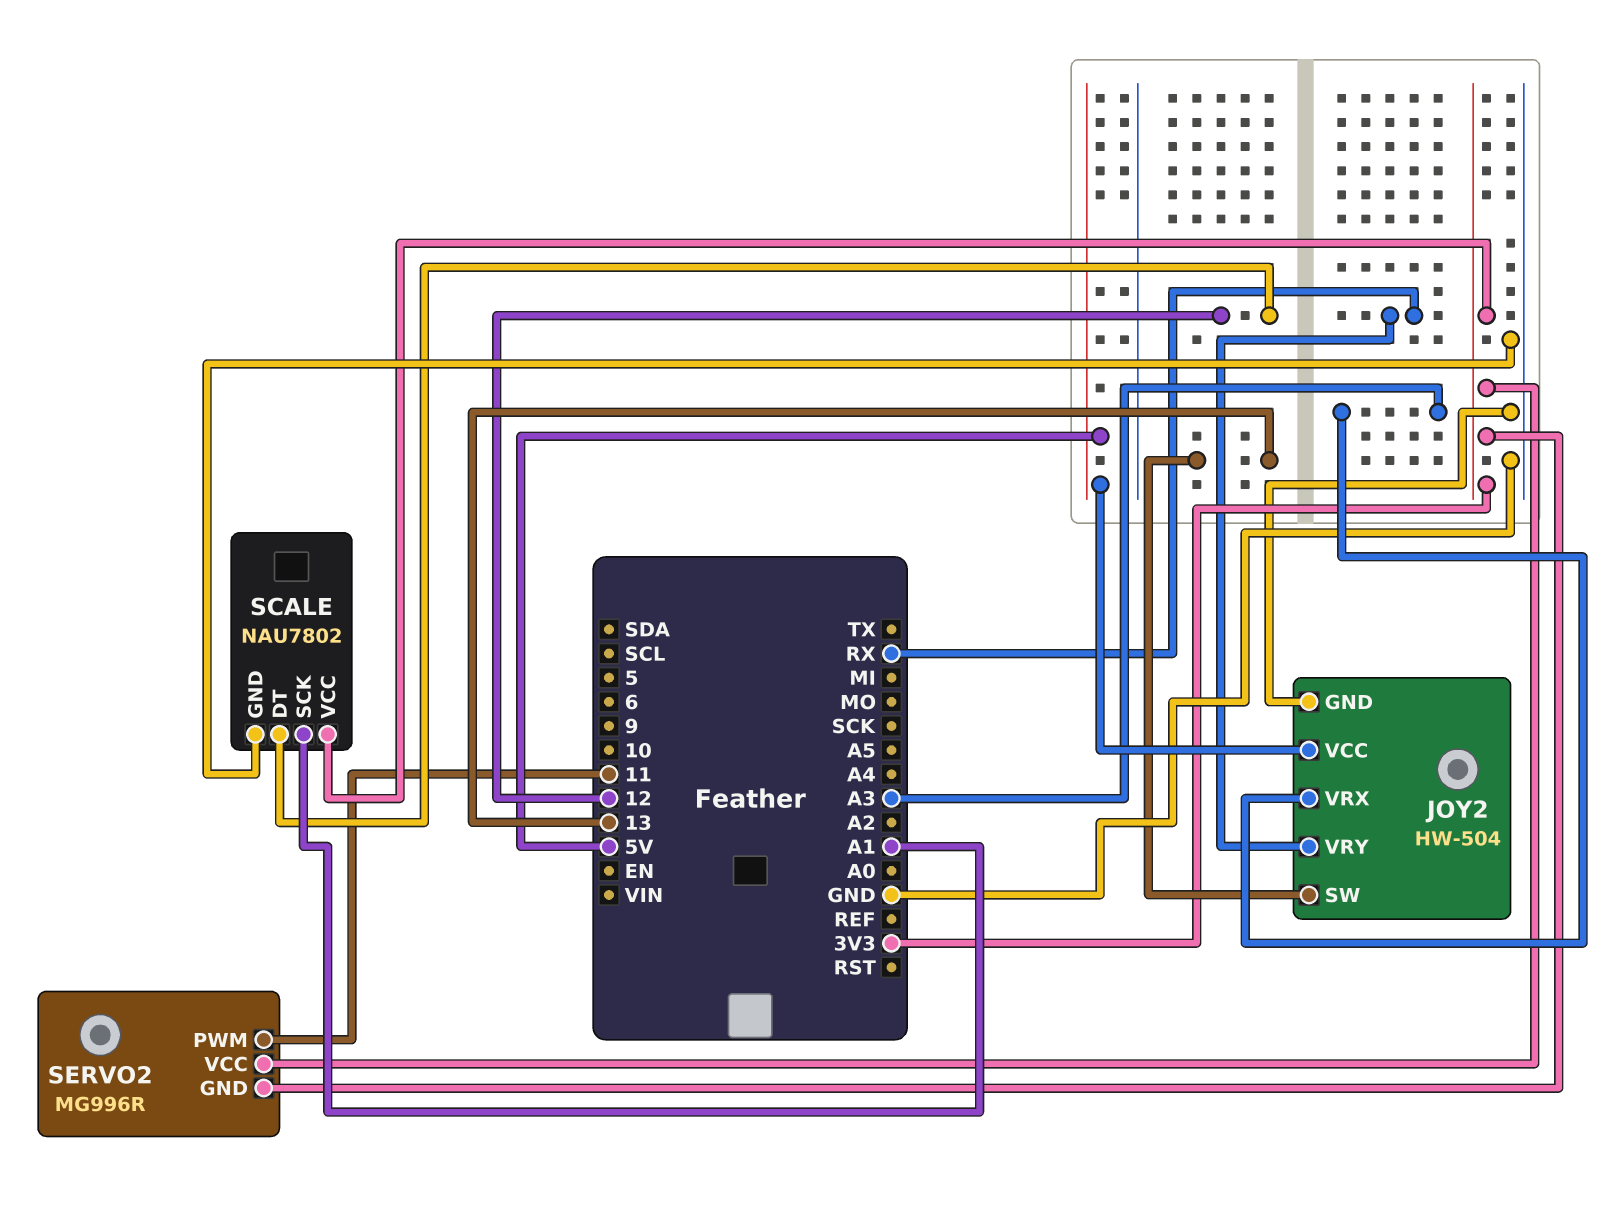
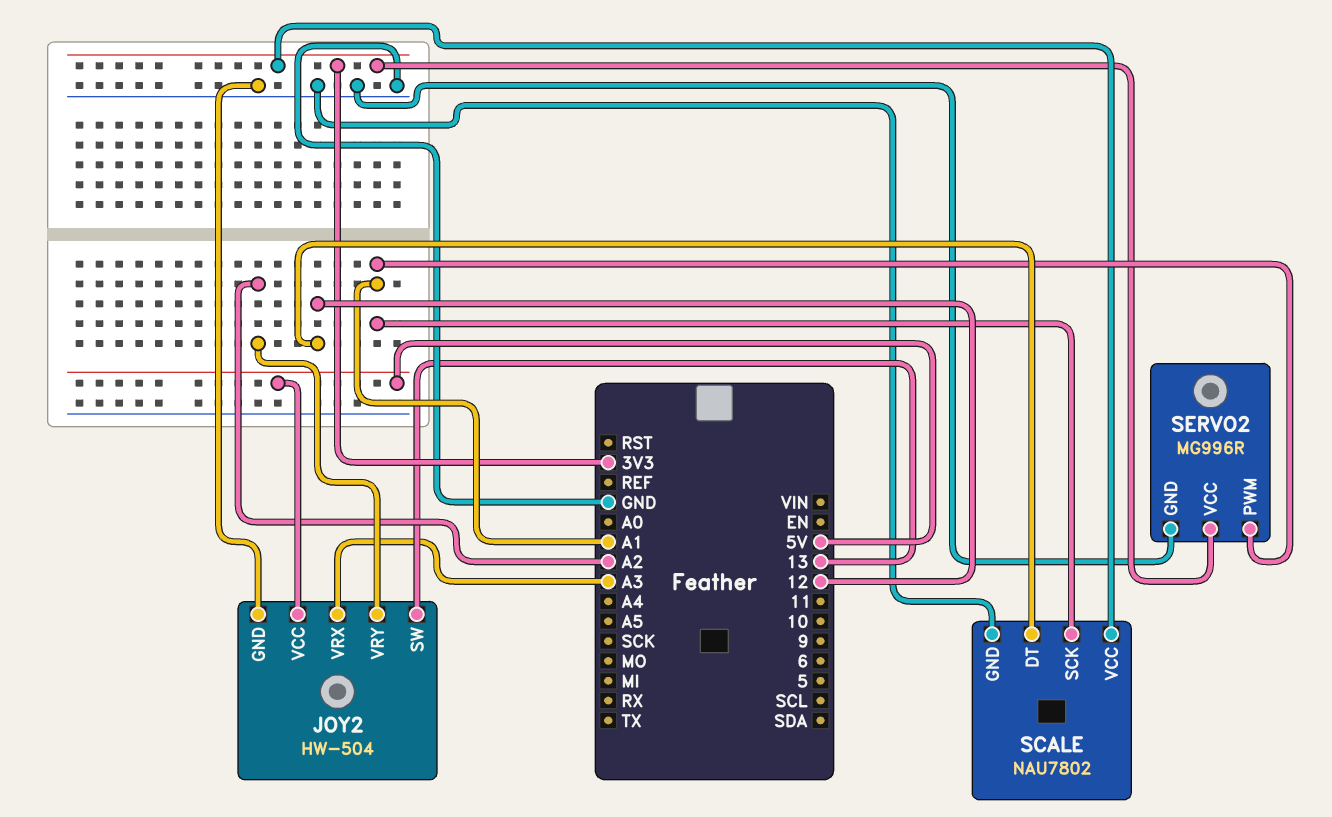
JOY2 pin VRY: RX -> A2
SERVO2 pin GND: 3V3 -> GND
SERVO2 pin PWM: 11 -> A1

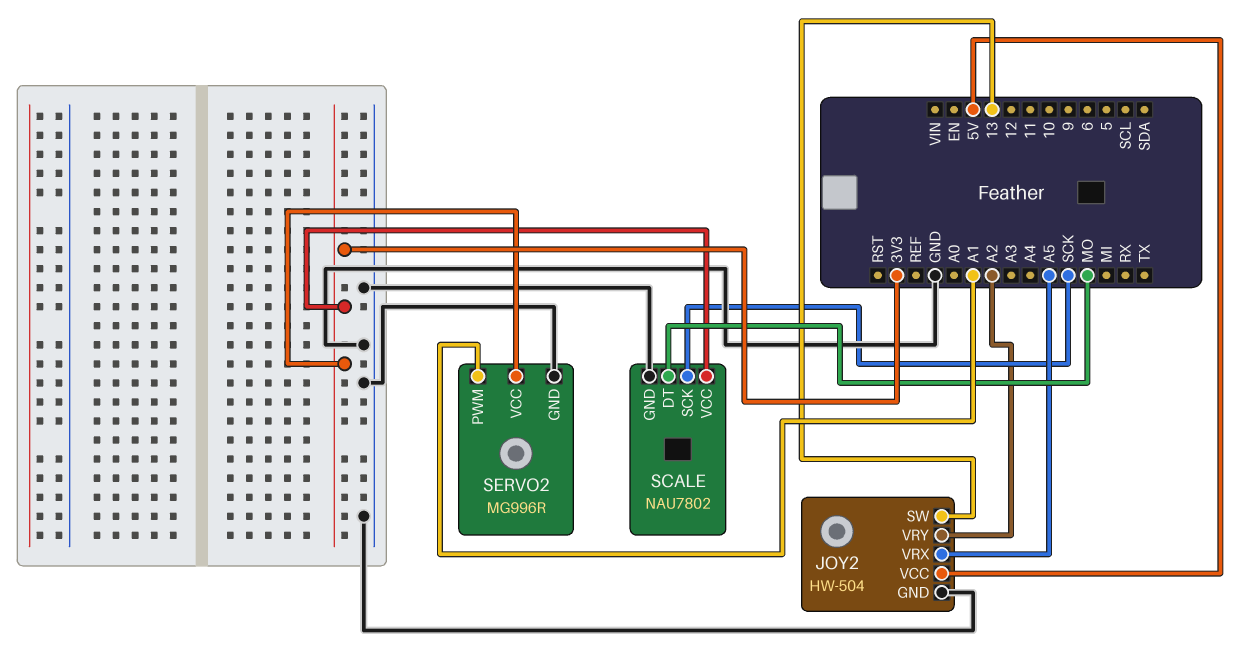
JOY2 pin VRX: A3 -> A5
SCALE pin DT: 12 -> MO
SCALE pin SCK: A1 -> SCK

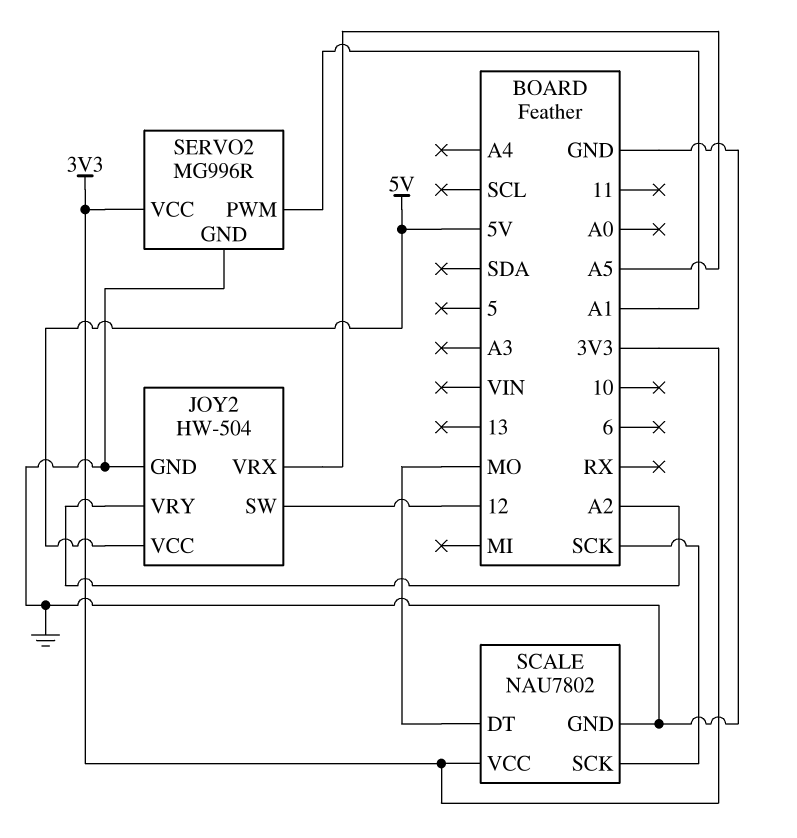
JOY2 pin SW: 13 -> 12

